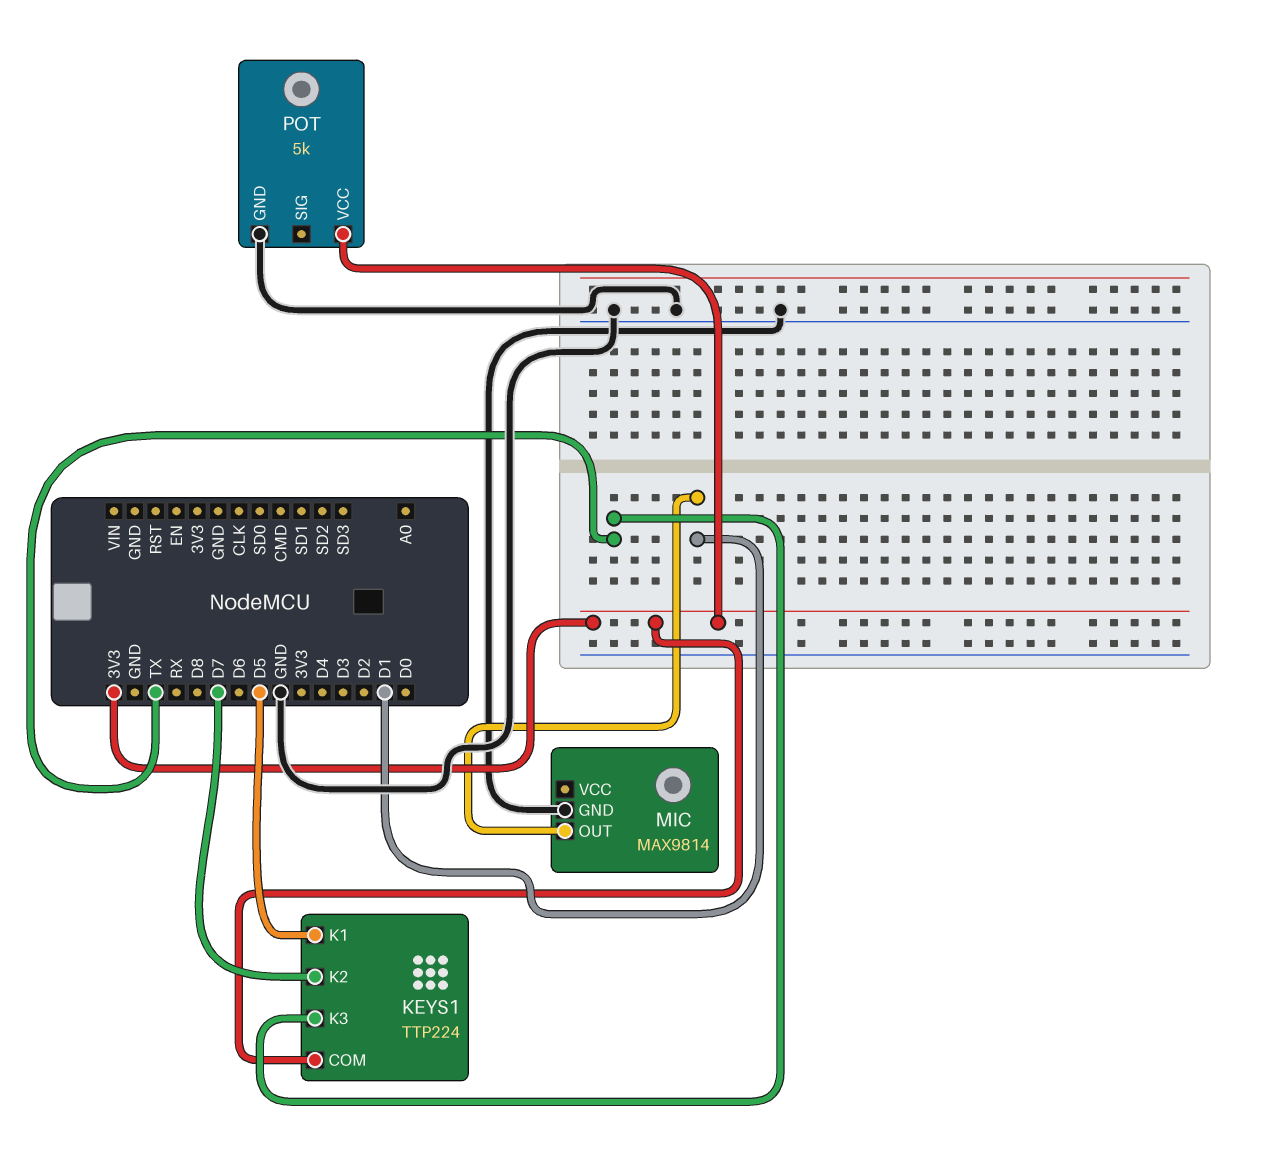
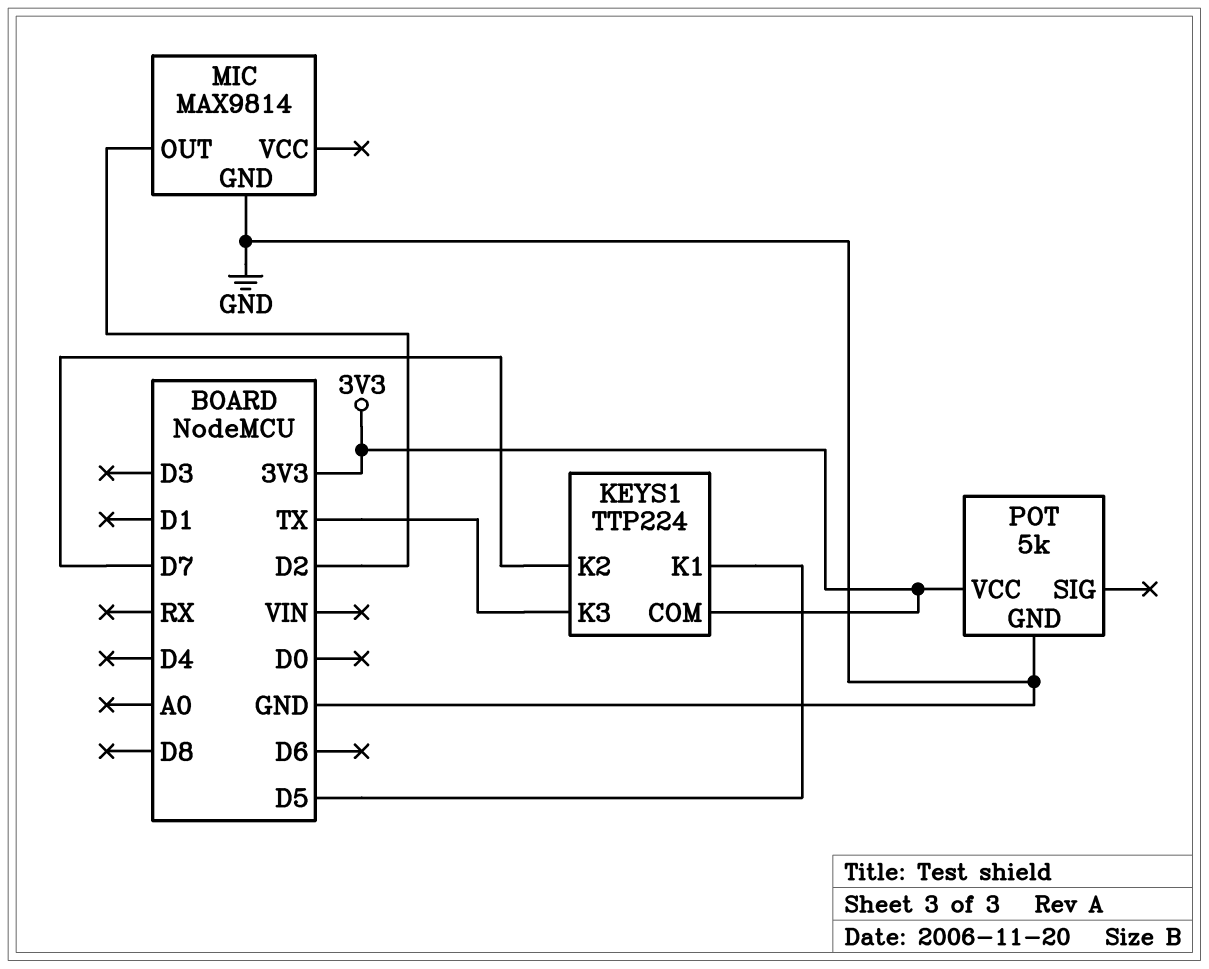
MIC pin OUT: D1 -> D2

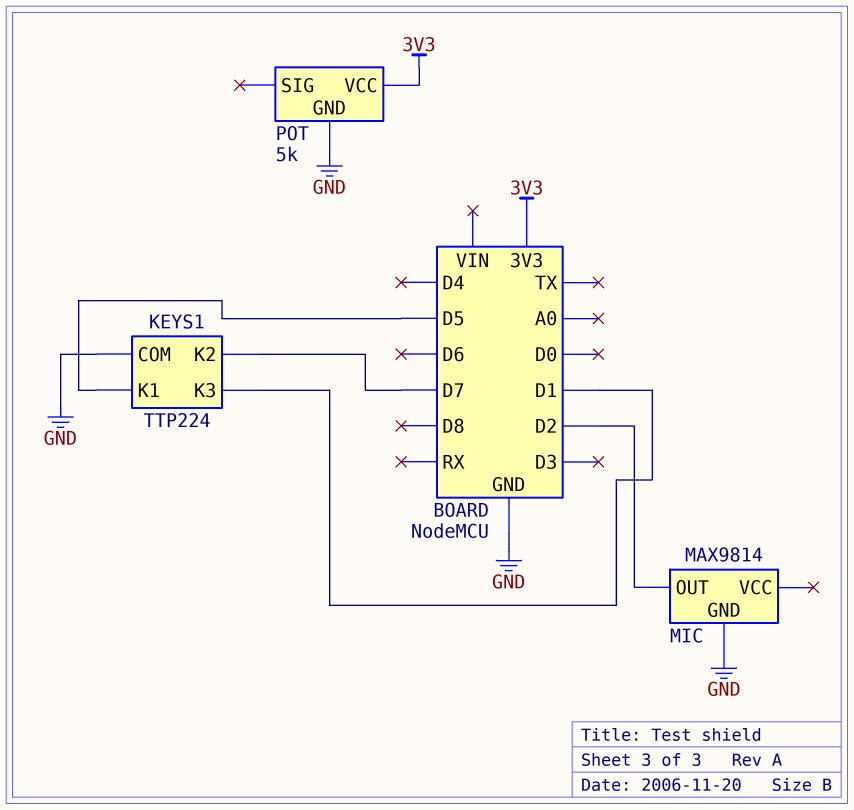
KEYS1 pin COM: 3V3 -> GND
KEYS1 pin K3: TX -> D1

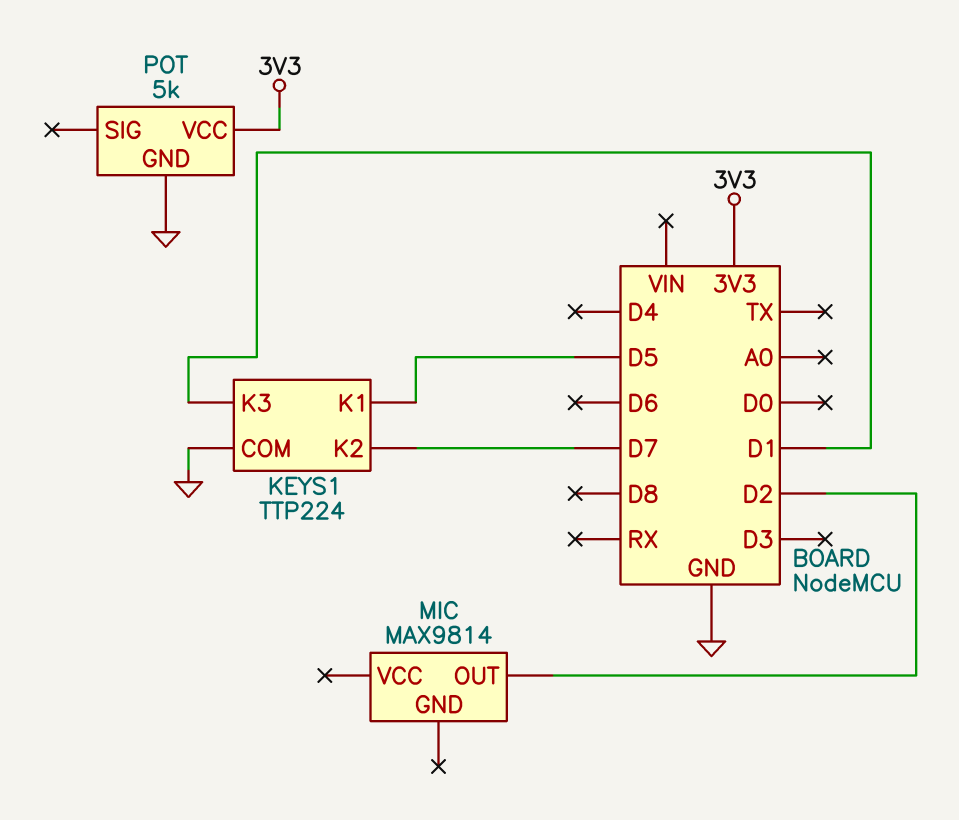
MIC pin GND: GND -> none

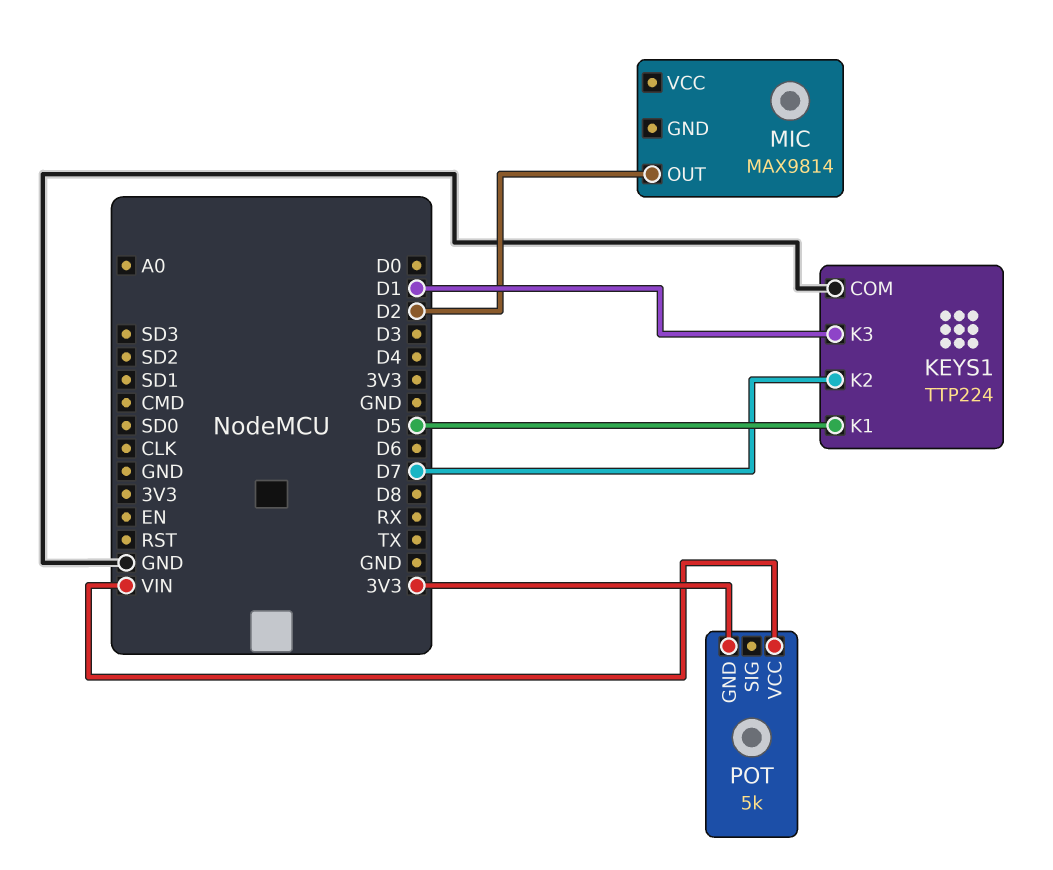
POT pin GND: GND -> 3V3
POT pin VCC: 3V3 -> VIN

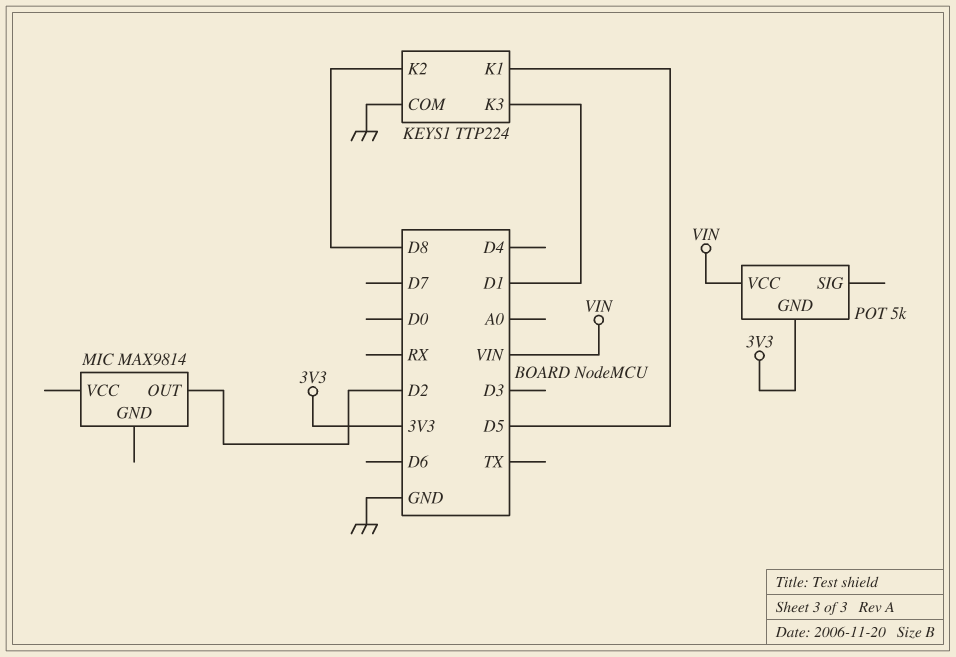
KEYS1 pin K2: D7 -> D8

